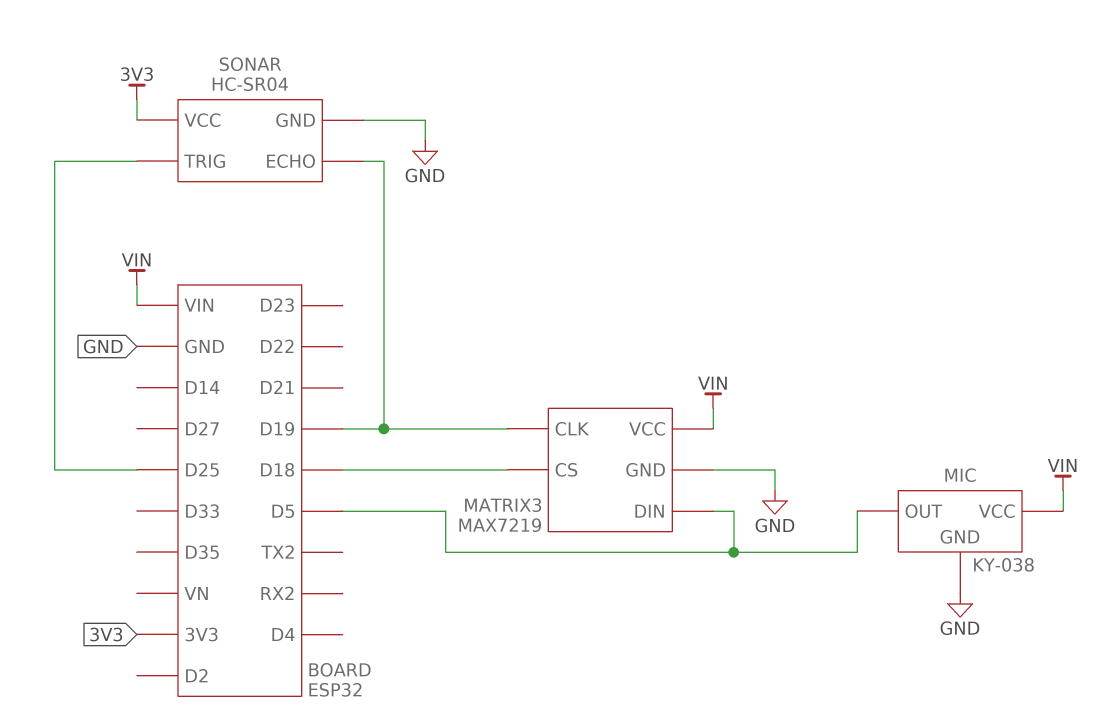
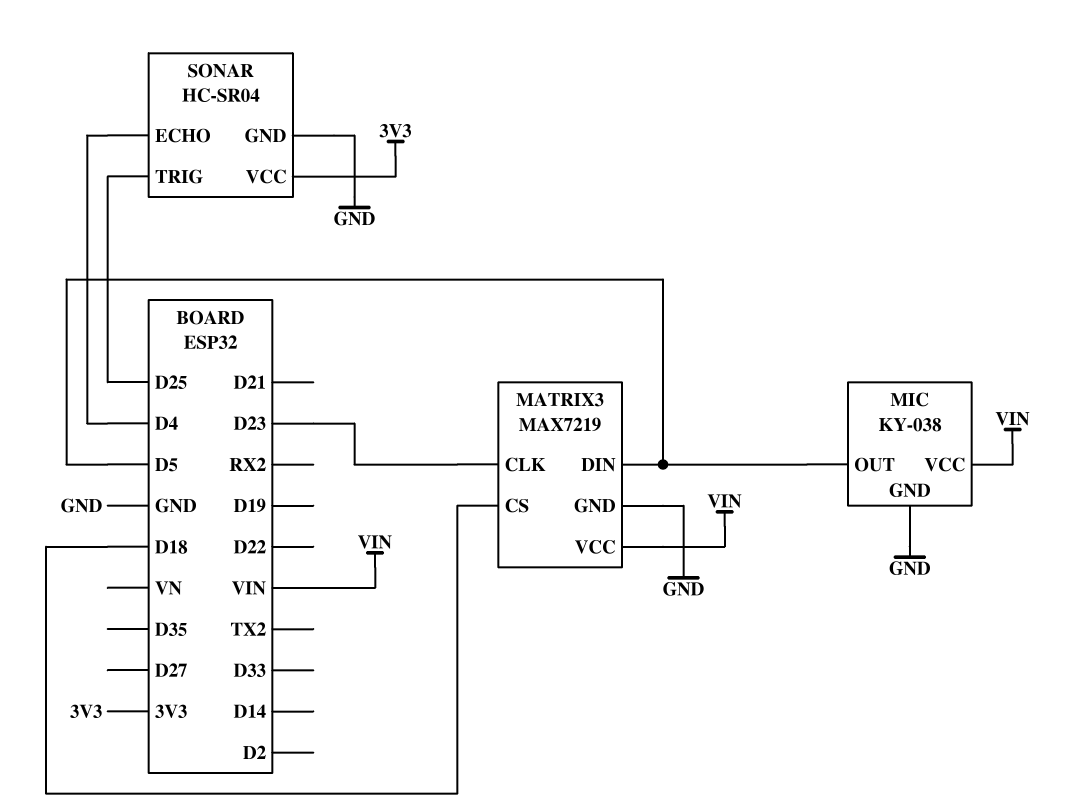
MATRIX3 pin CLK: D19 -> D23
SONAR pin ECHO: D19 -> D4

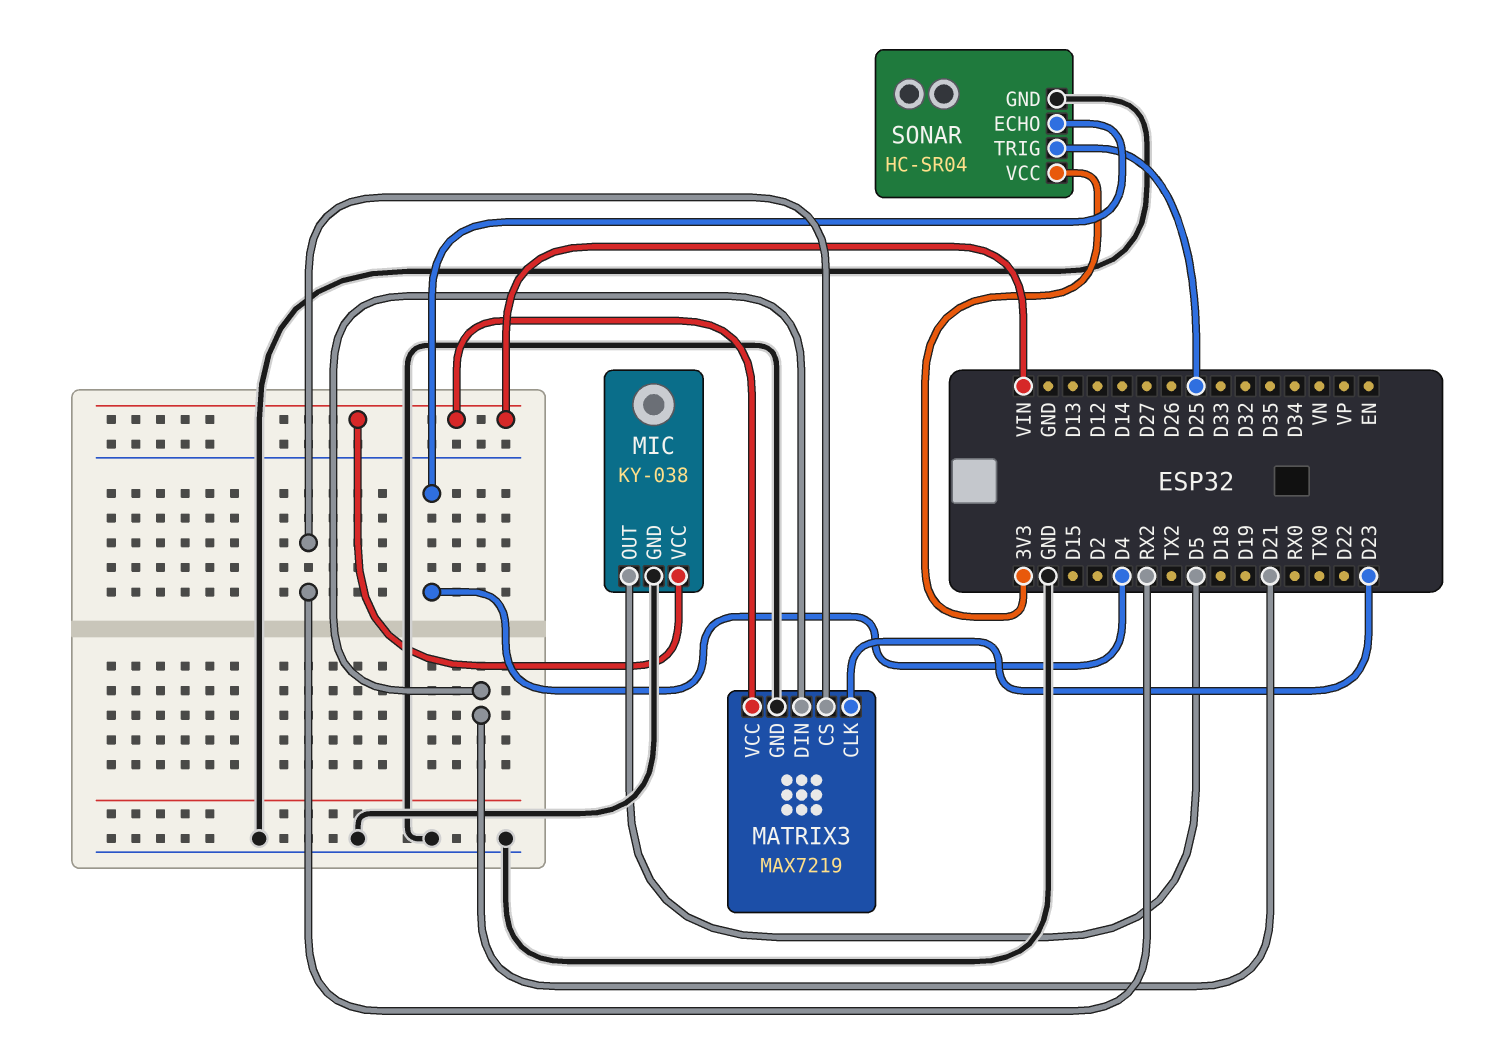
MATRIX3 pin CS: D18 -> RX2
MATRIX3 pin DIN: D5 -> D21

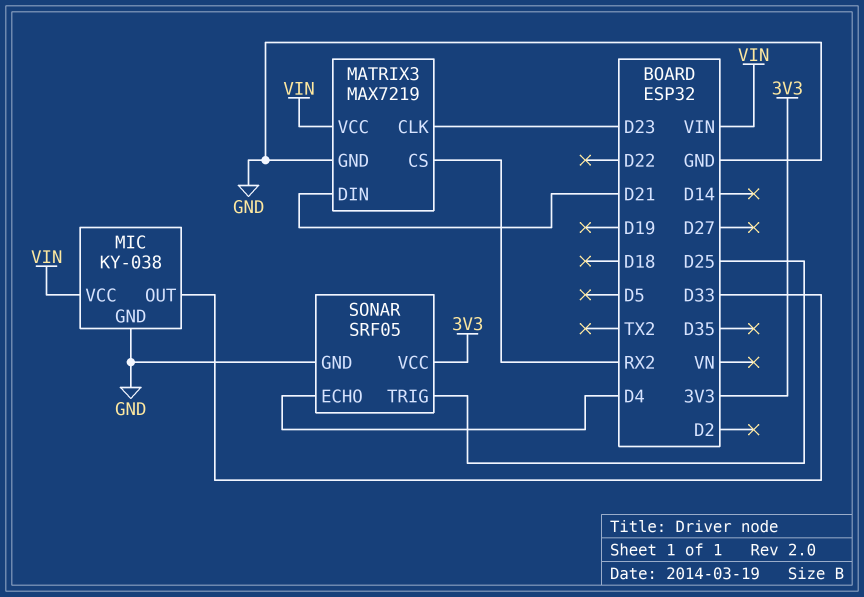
MIC pin OUT: D5 -> D33
SONAR: HC-SR04 -> SRF05

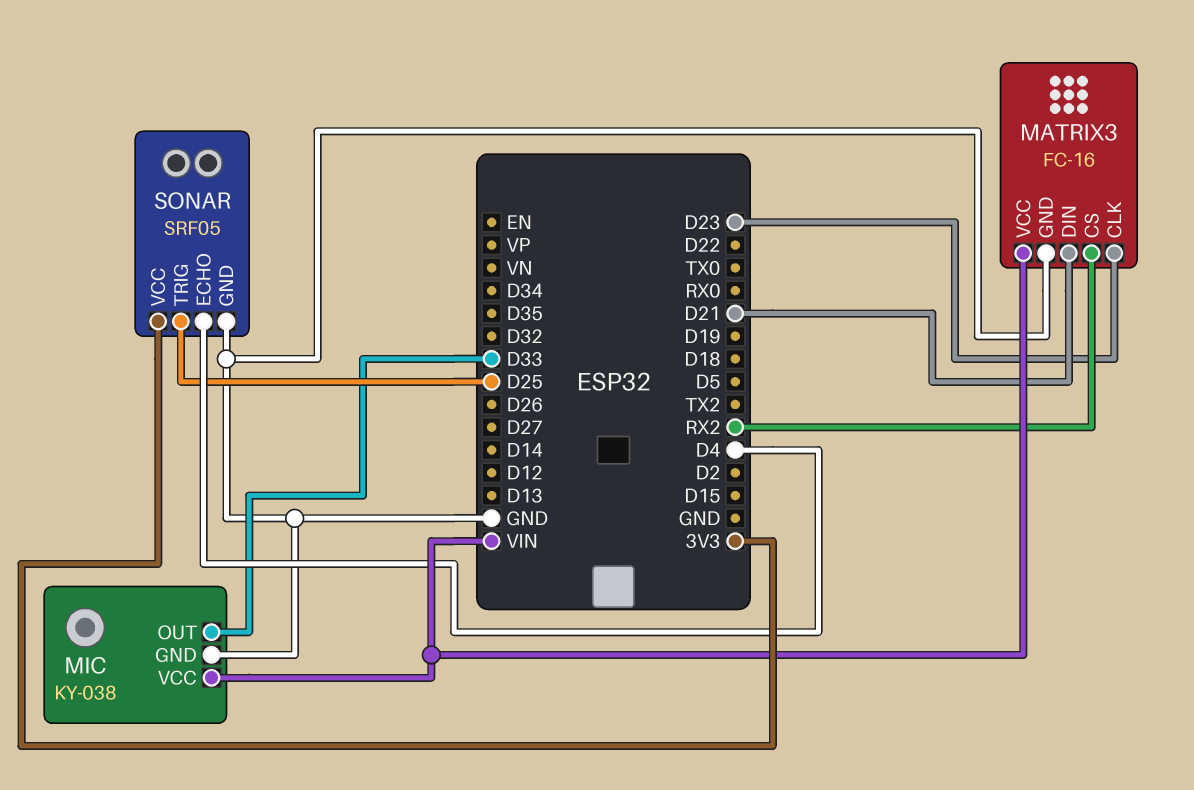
MATRIX3: MAX7219 -> FC-16

